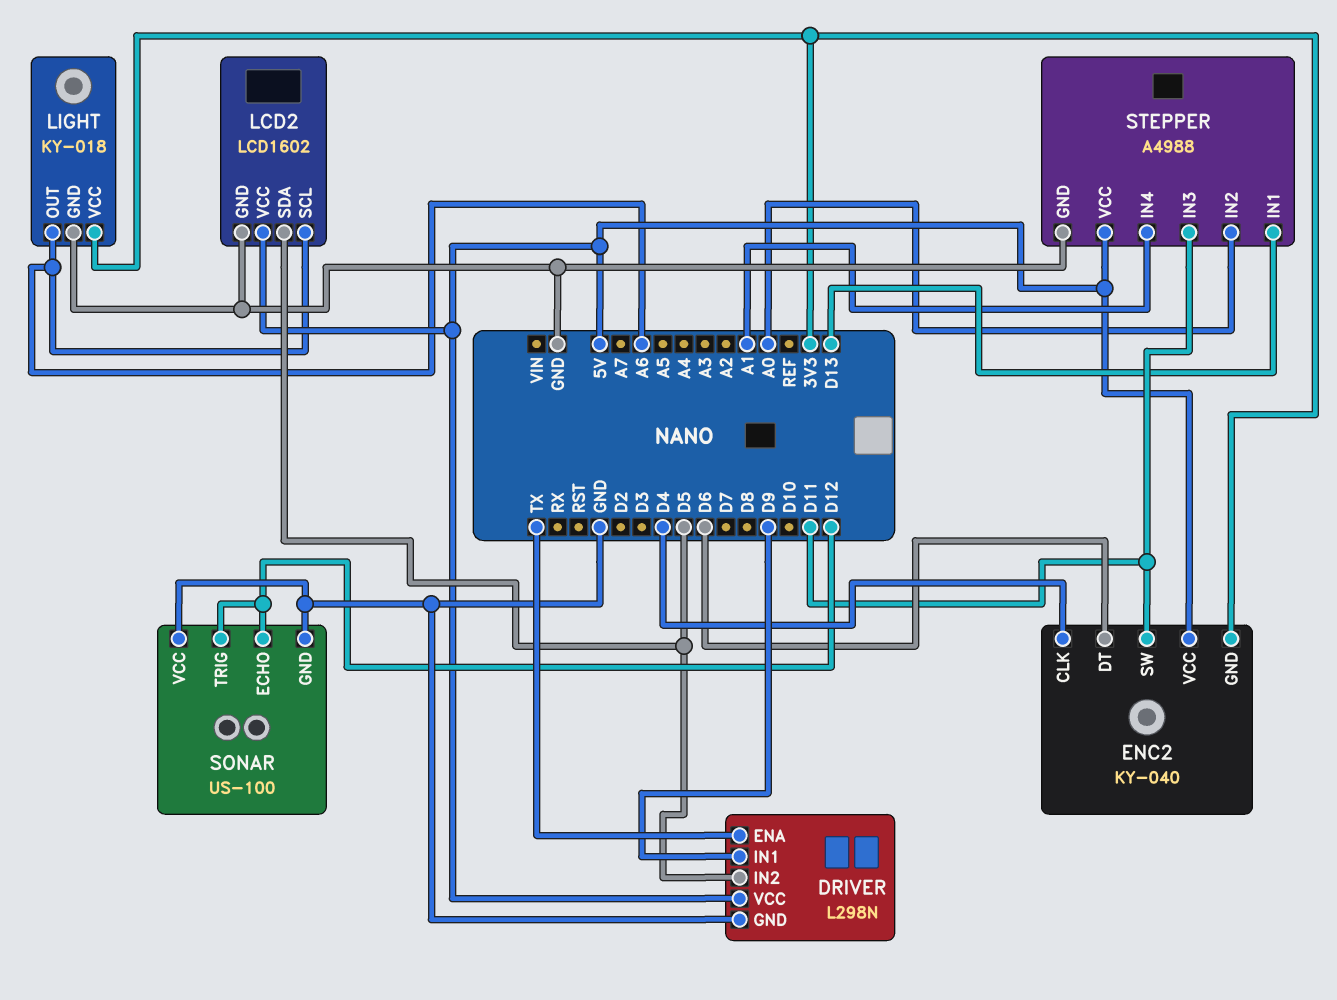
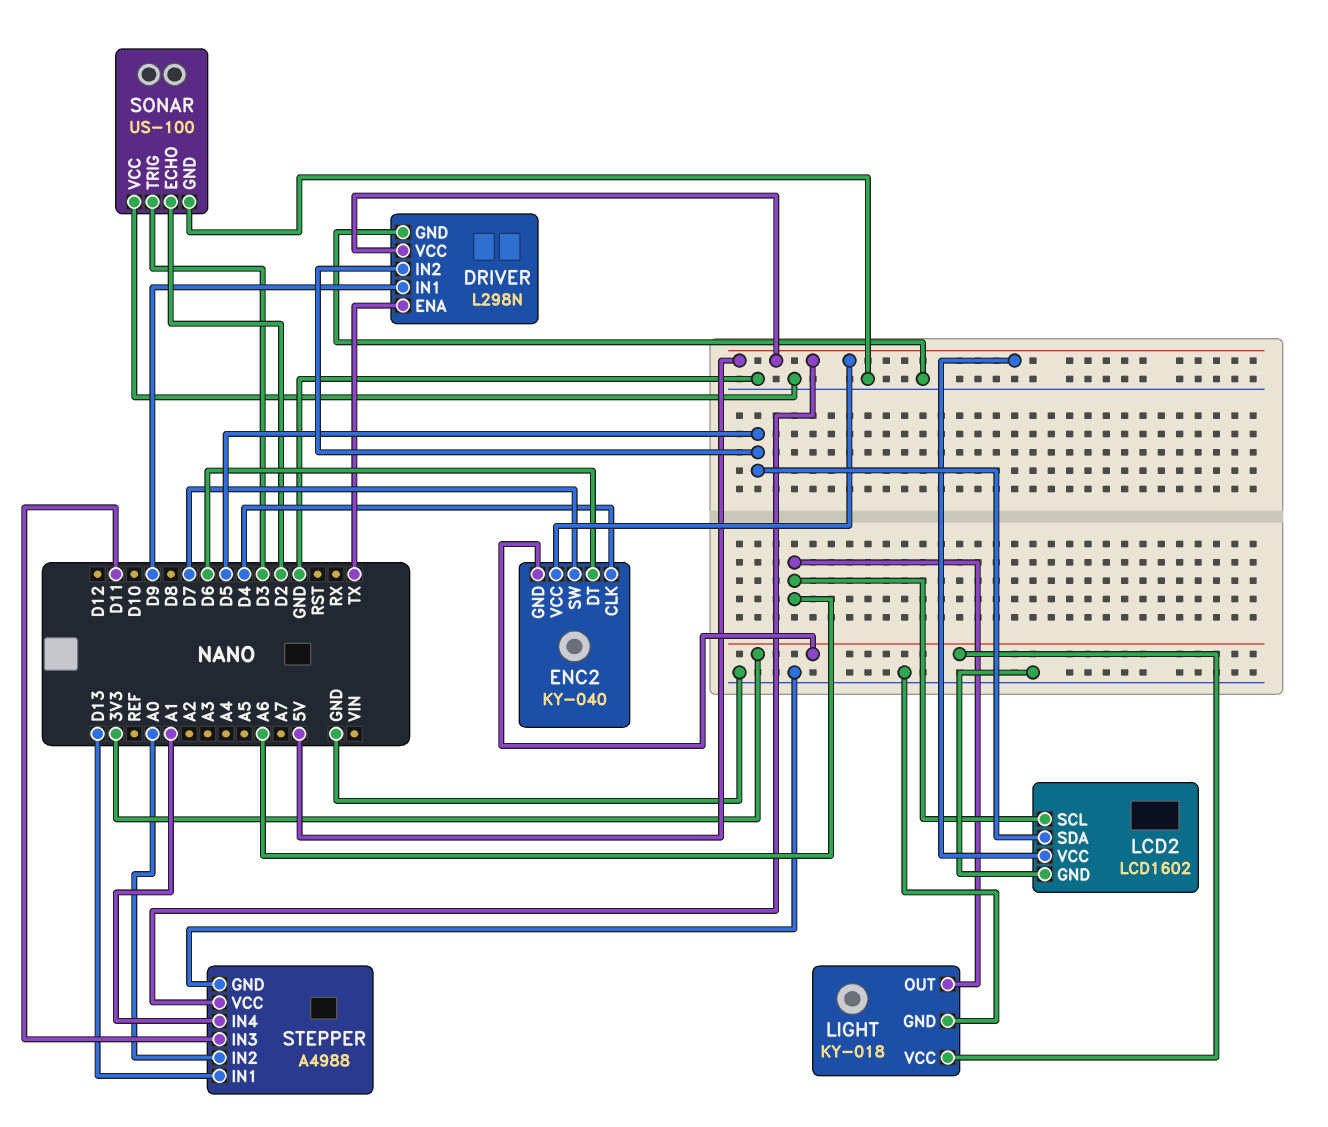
ENC2 pin SW: D11 -> D7
SONAR pin ECHO: D12 -> D2
SONAR pin TRIG: D12 -> D3

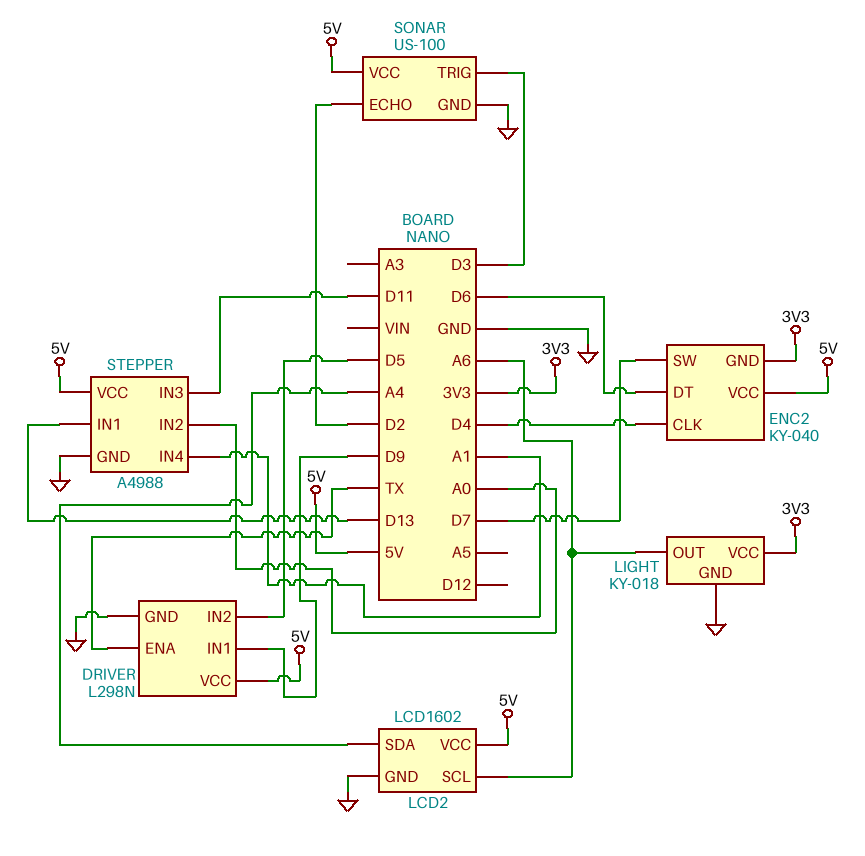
LCD2 pin SDA: D5 -> A4
SONAR pin VCC: GND -> 5V

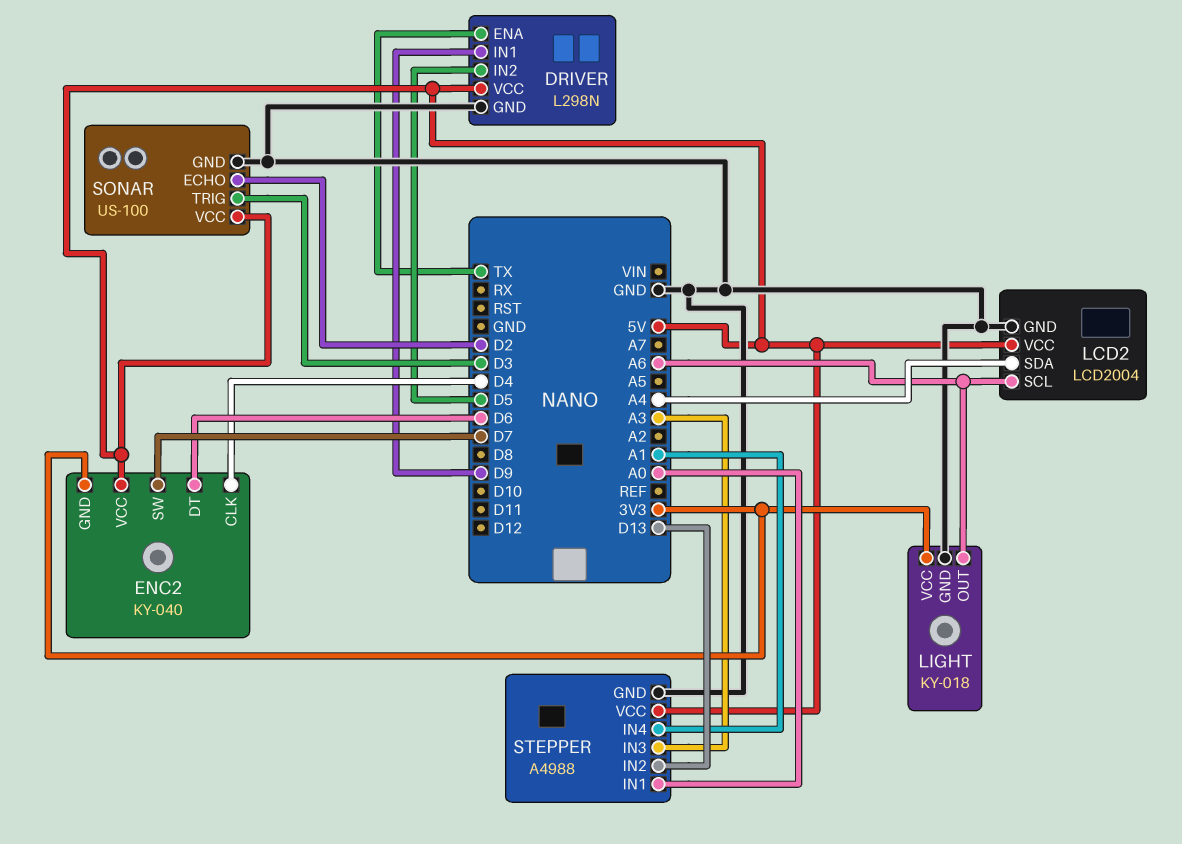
LCD2: LCD1602 -> LCD2004
STEPPER pin IN1: D13 -> A0
STEPPER pin IN2: A0 -> D13
STEPPER pin IN3: D11 -> A3

